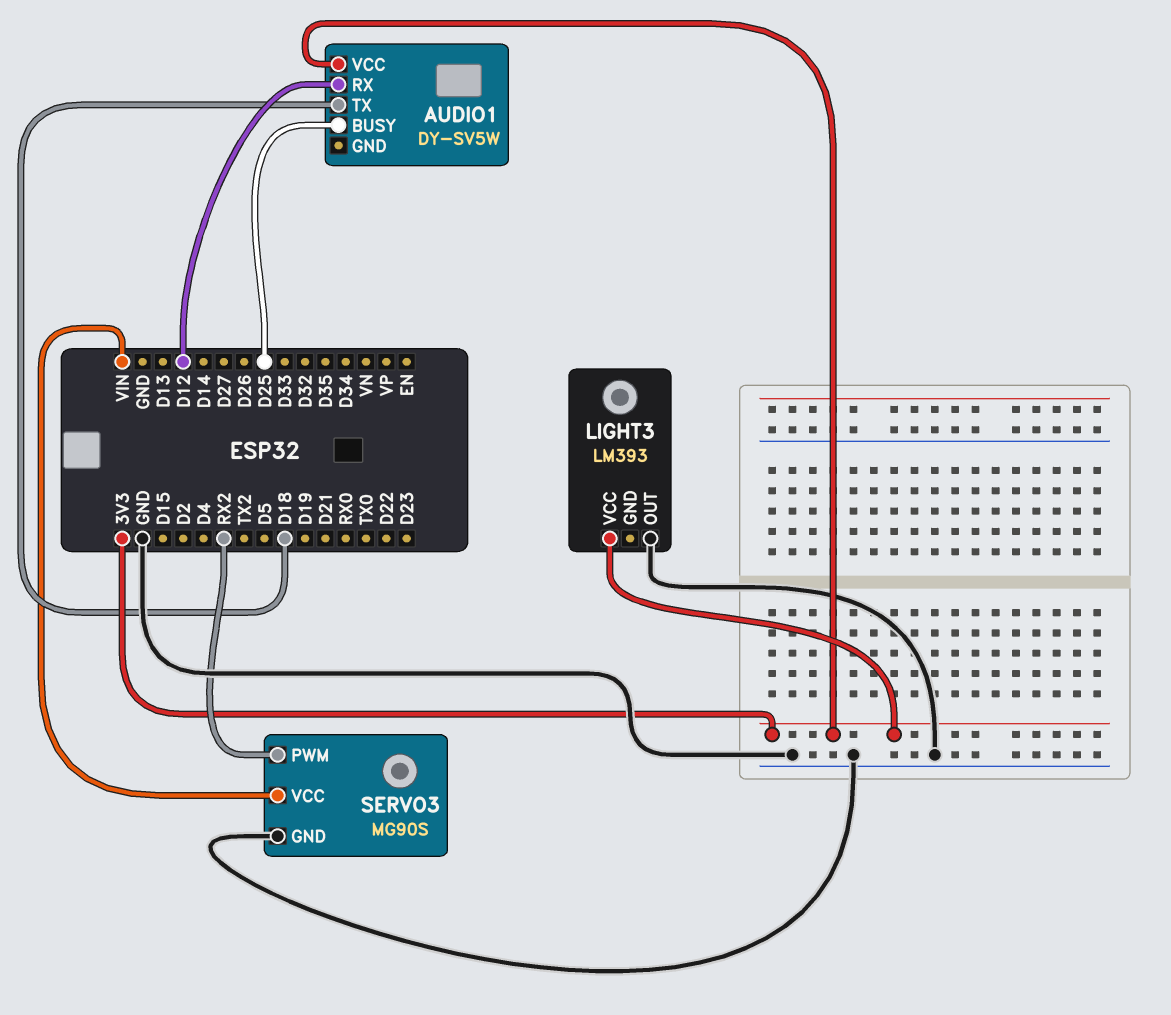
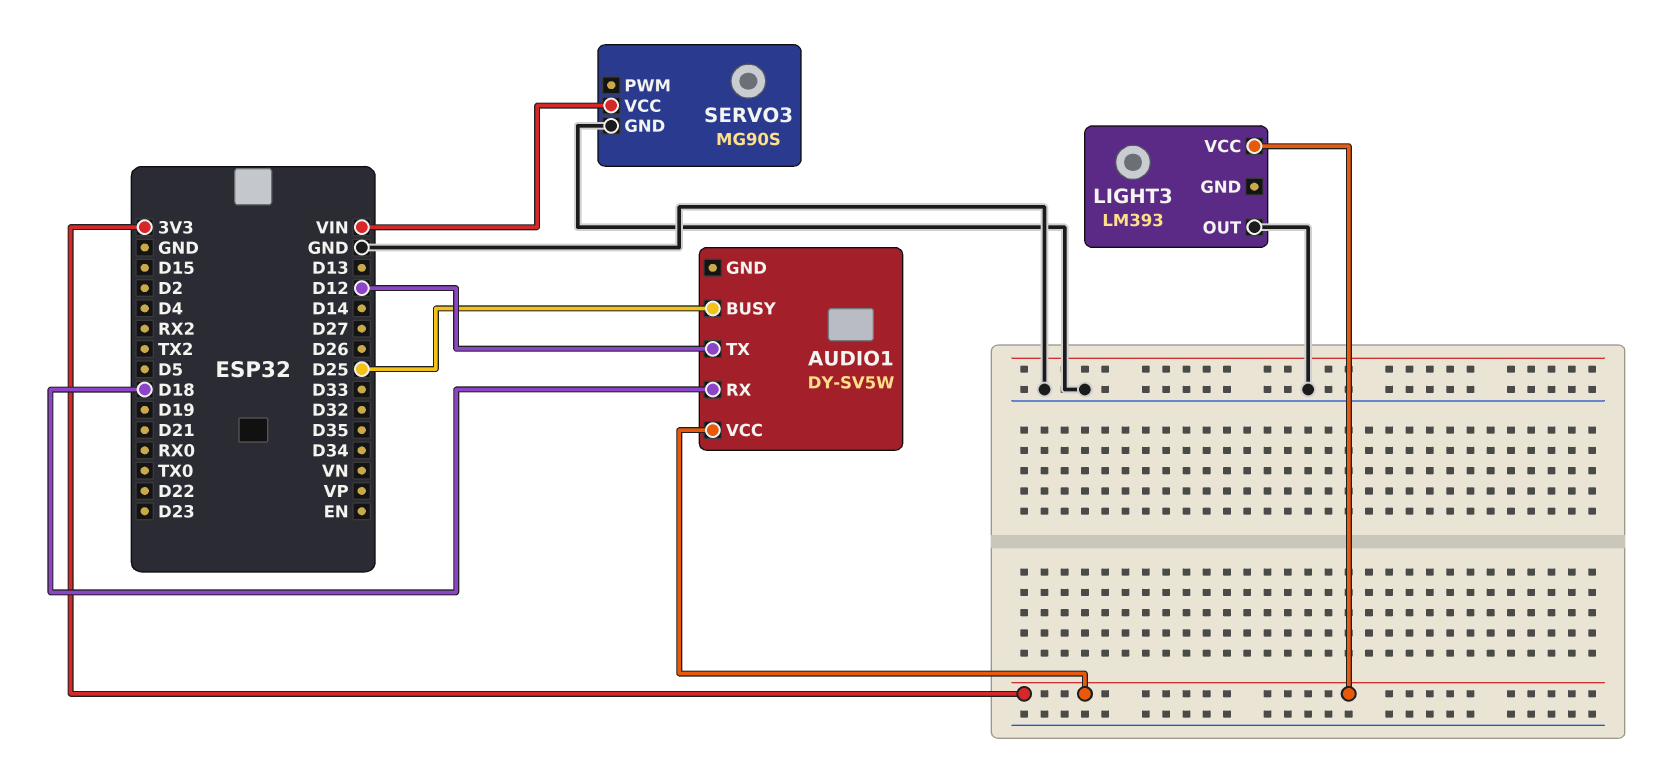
AUDIO1 pin RX: D12 -> D18
AUDIO1 pin TX: D18 -> D12
SERVO3 pin PWM: RX2 -> none

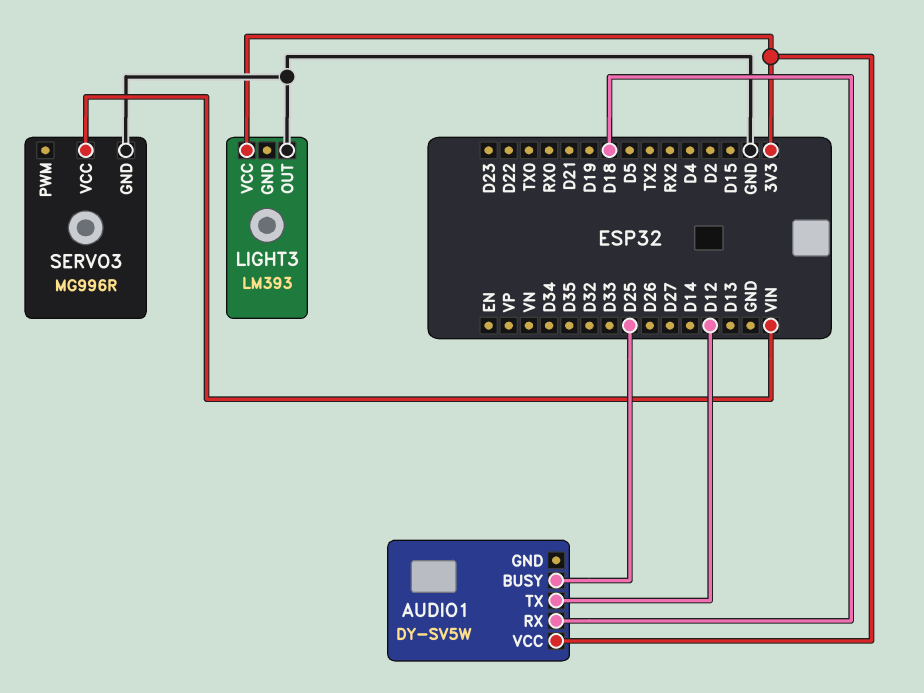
SERVO3: MG90S -> MG996R

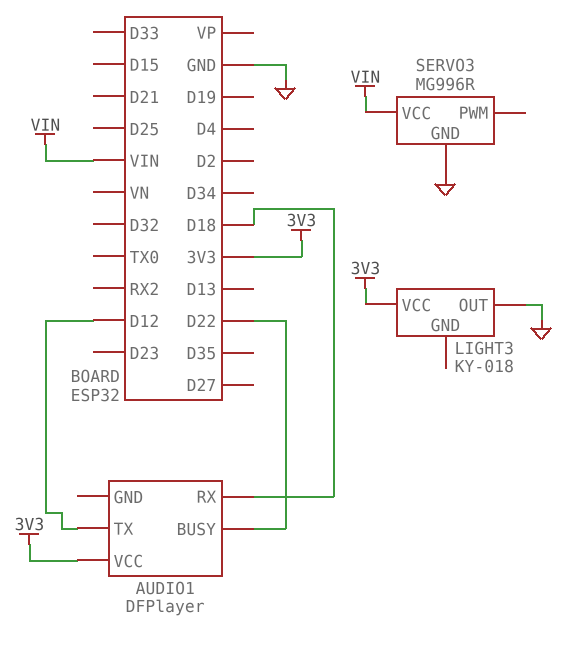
AUDIO1: DY-SV5W -> DFPlayer
AUDIO1 pin BUSY: D25 -> D22
LIGHT3: LM393 -> KY-018

